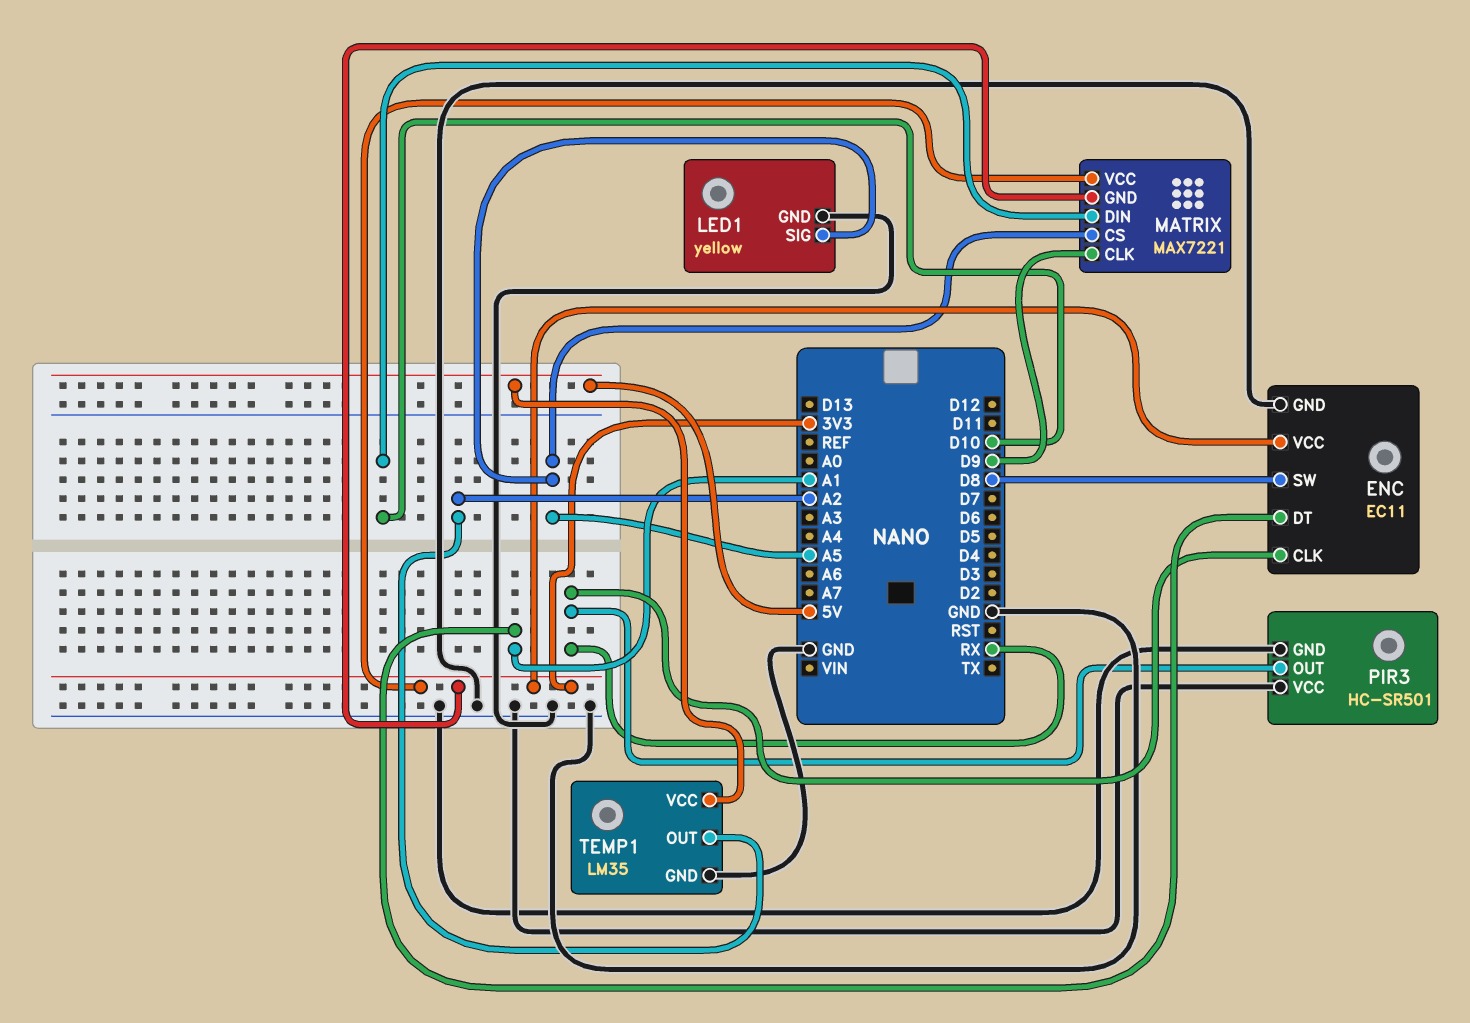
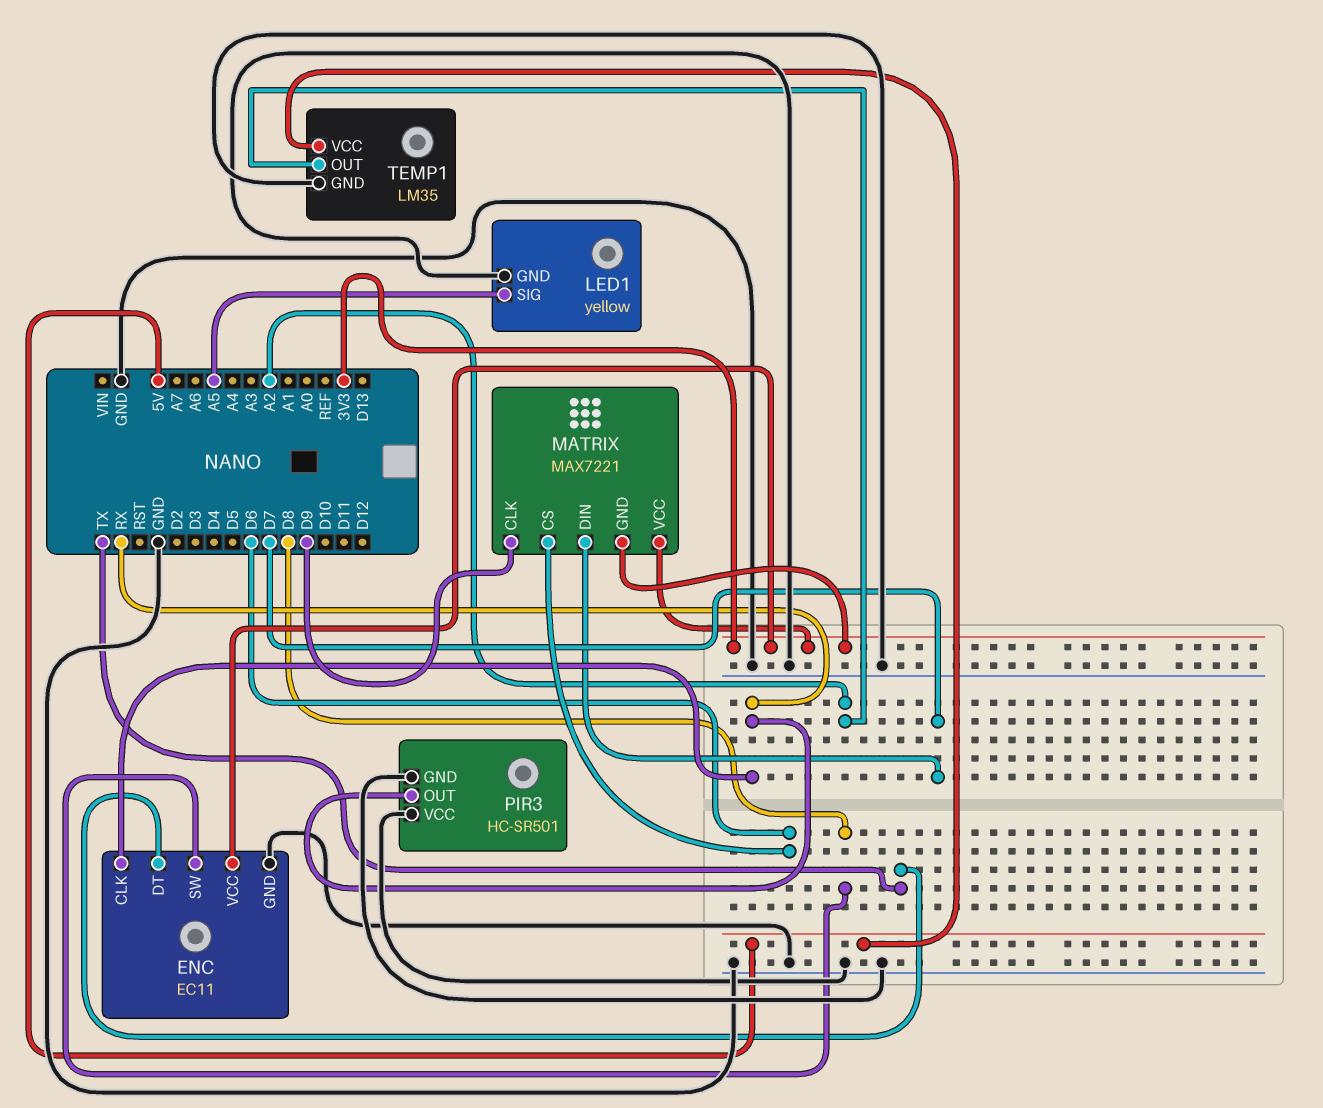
ENC pin DT: A1 -> TX
MATRIX pin CS: A5 -> D6
MATRIX pin DIN: D10 -> D7

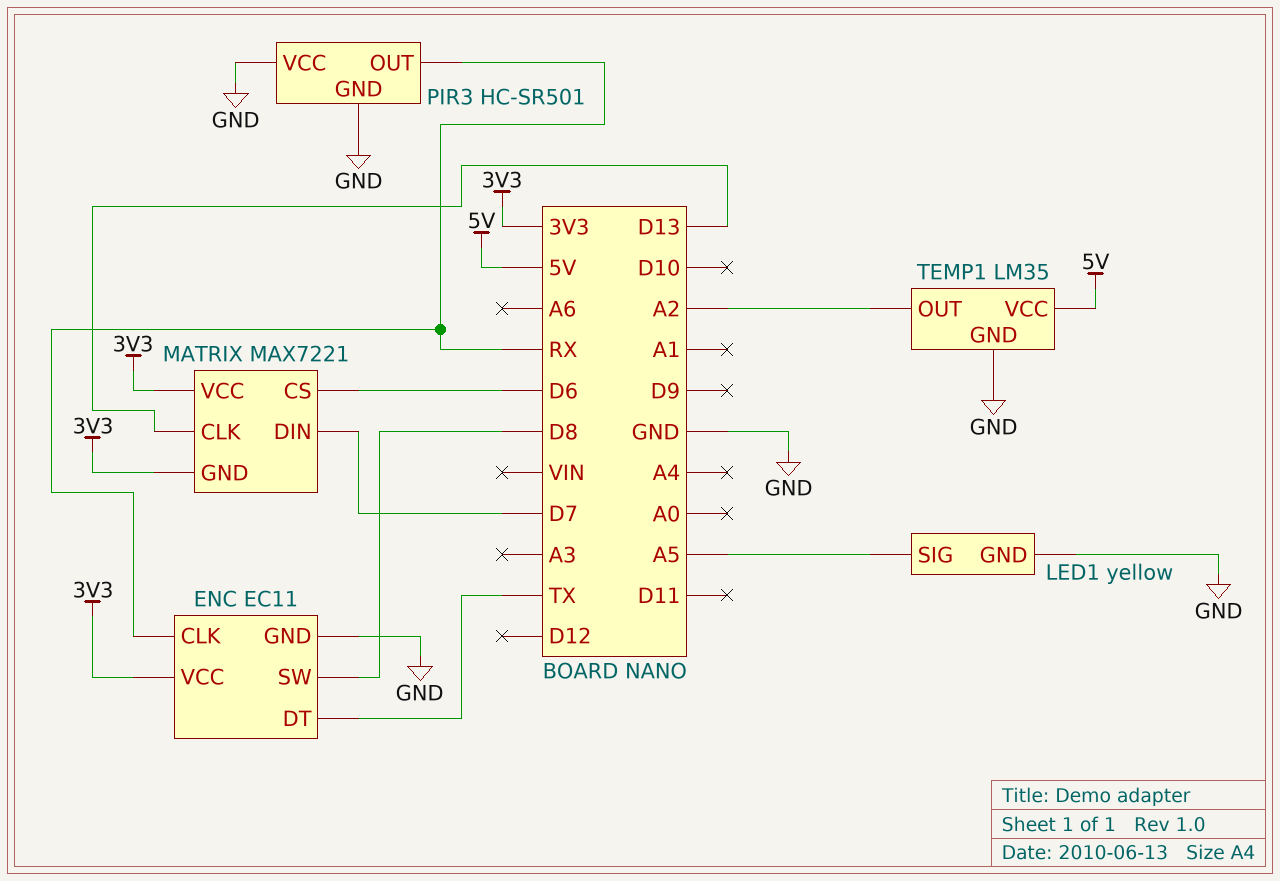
MATRIX pin CLK: D9 -> D13

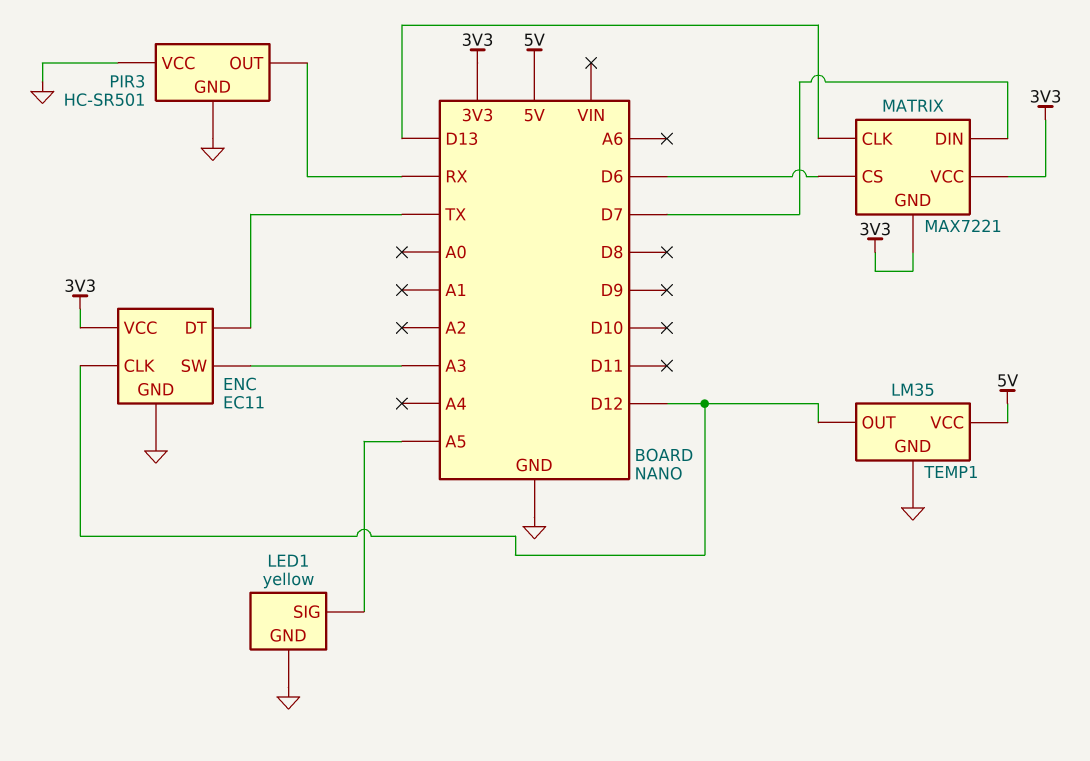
ENC pin CLK: RX -> D12
ENC pin SW: D8 -> A3
TEMP1 pin OUT: A2 -> D12

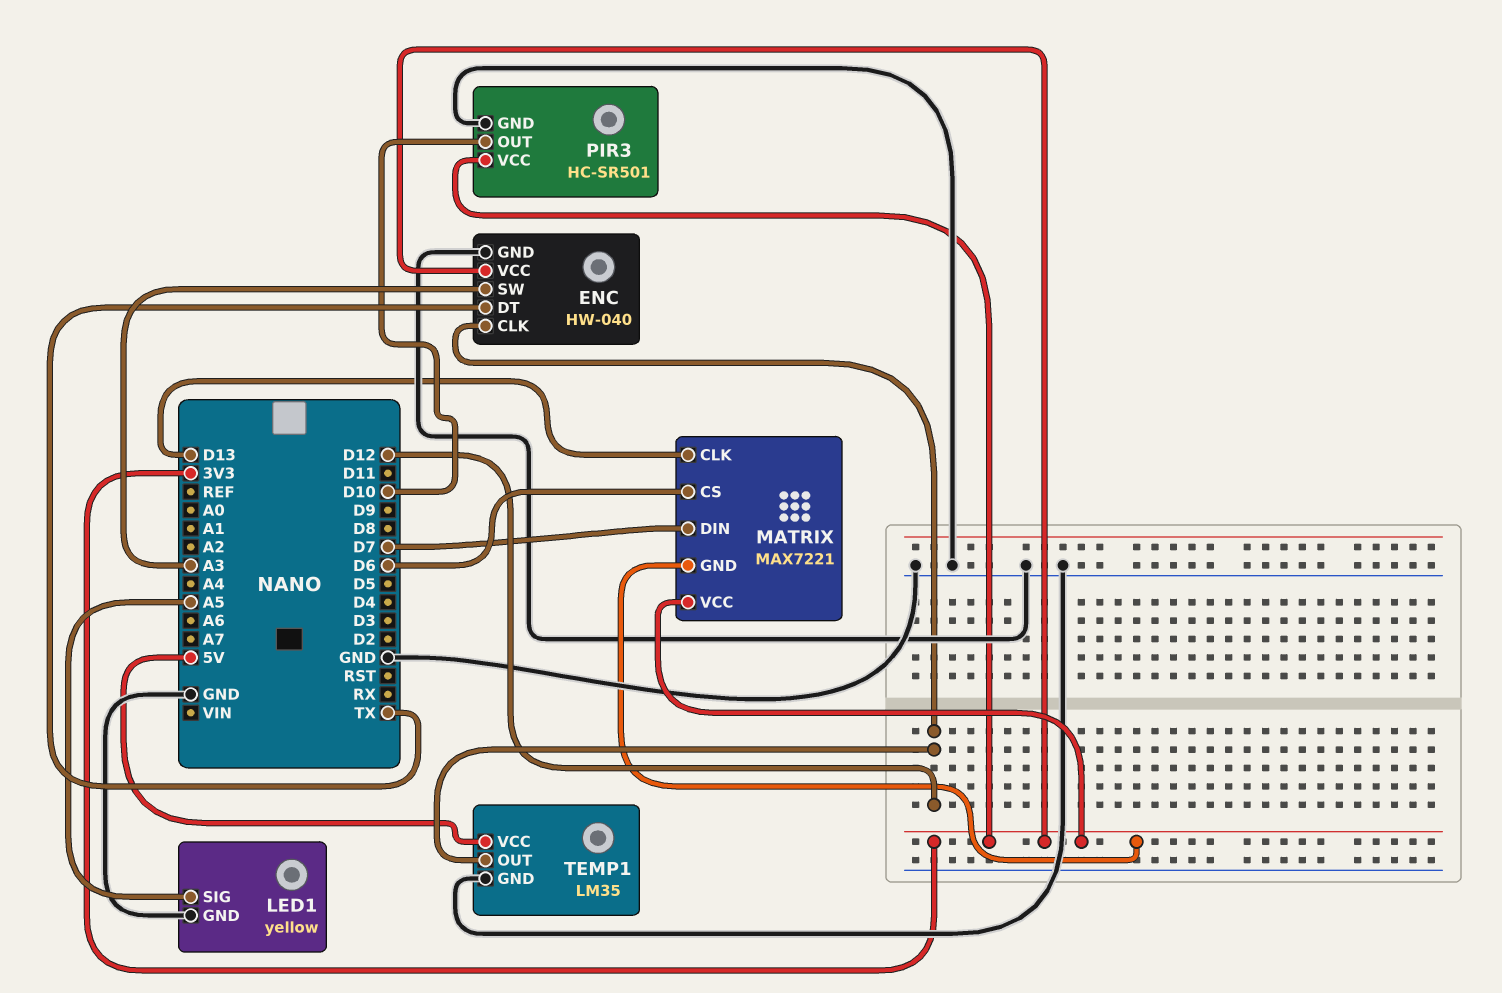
ENC: EC11 -> HW-040
PIR3 pin OUT: RX -> D10
PIR3 pin VCC: GND -> 3V3

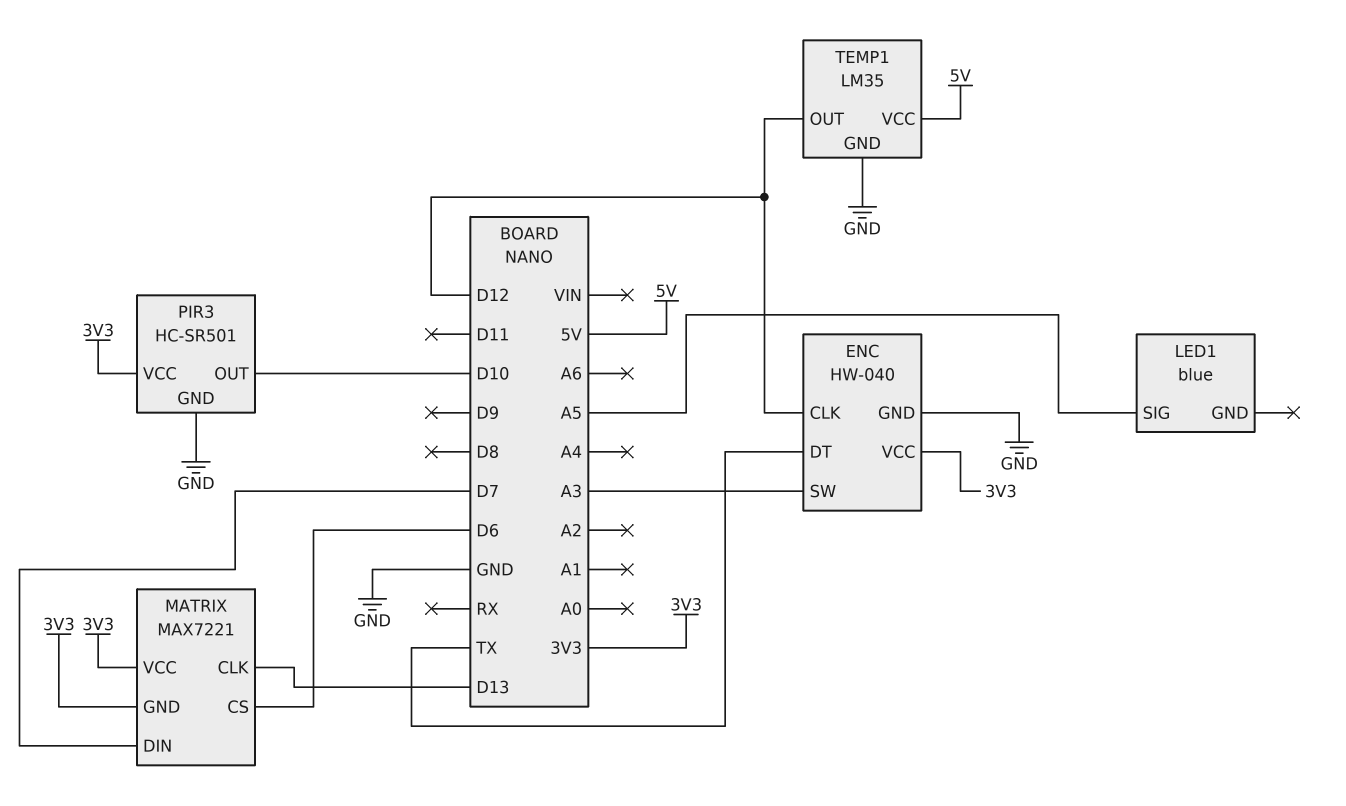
LED1: yellow -> blue
LED1 pin GND: GND -> none

